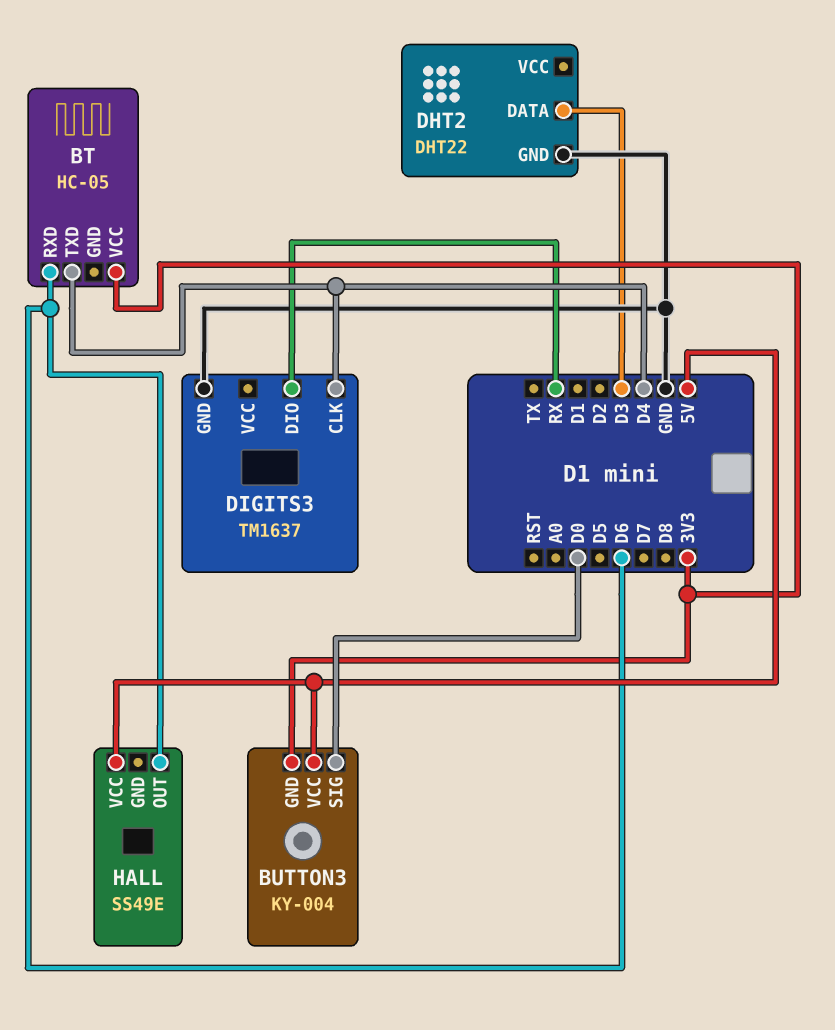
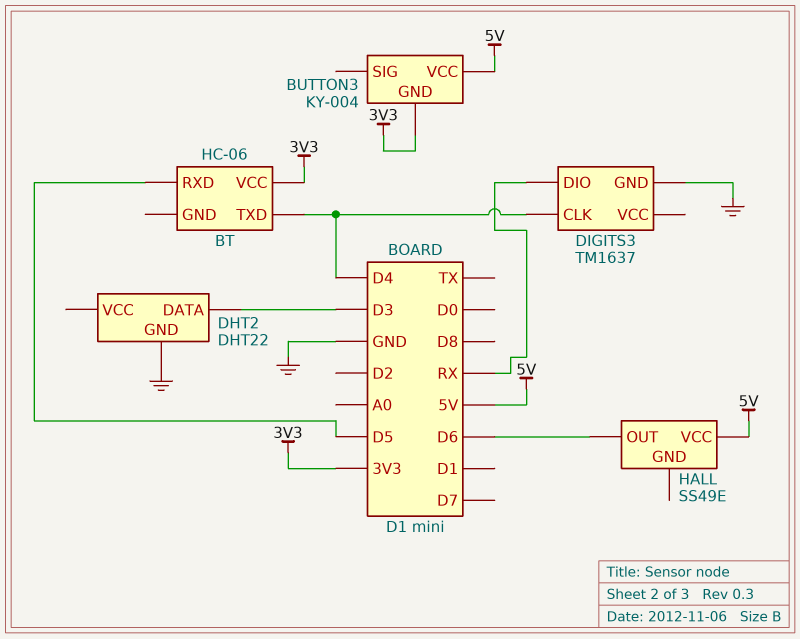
BT: HC-05 -> HC-06
BT pin RXD: D6 -> D5
BUTTON3 pin SIG: D0 -> none

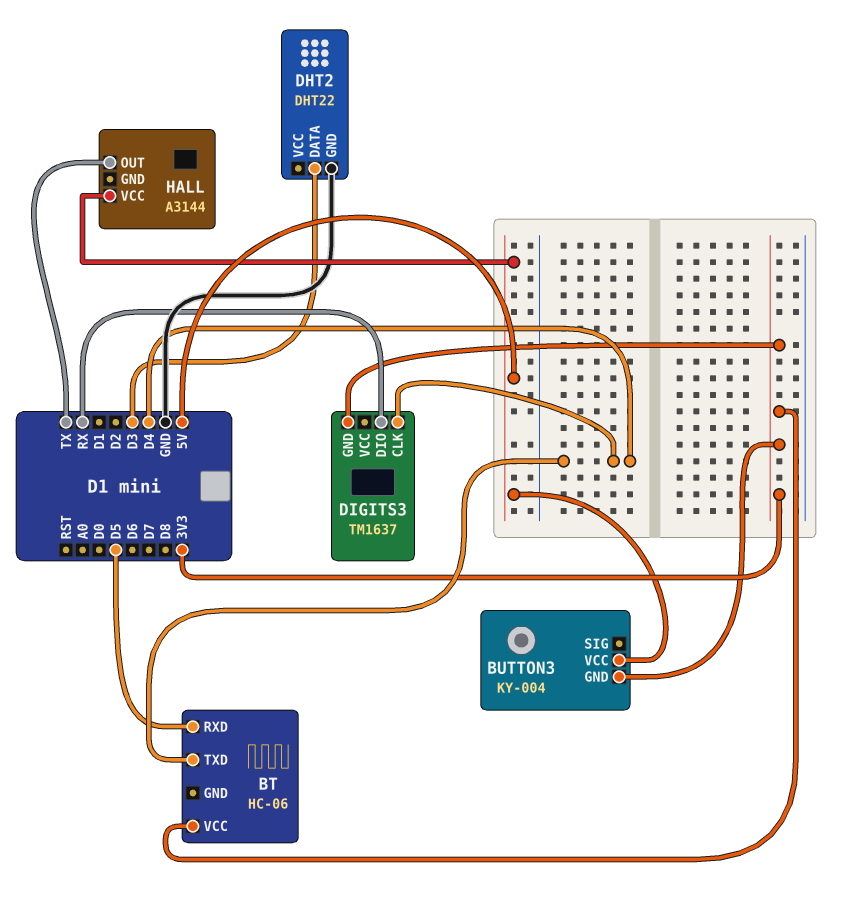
DIGITS3 pin GND: GND -> 3V3
HALL: SS49E -> A3144
HALL pin OUT: D6 -> TX

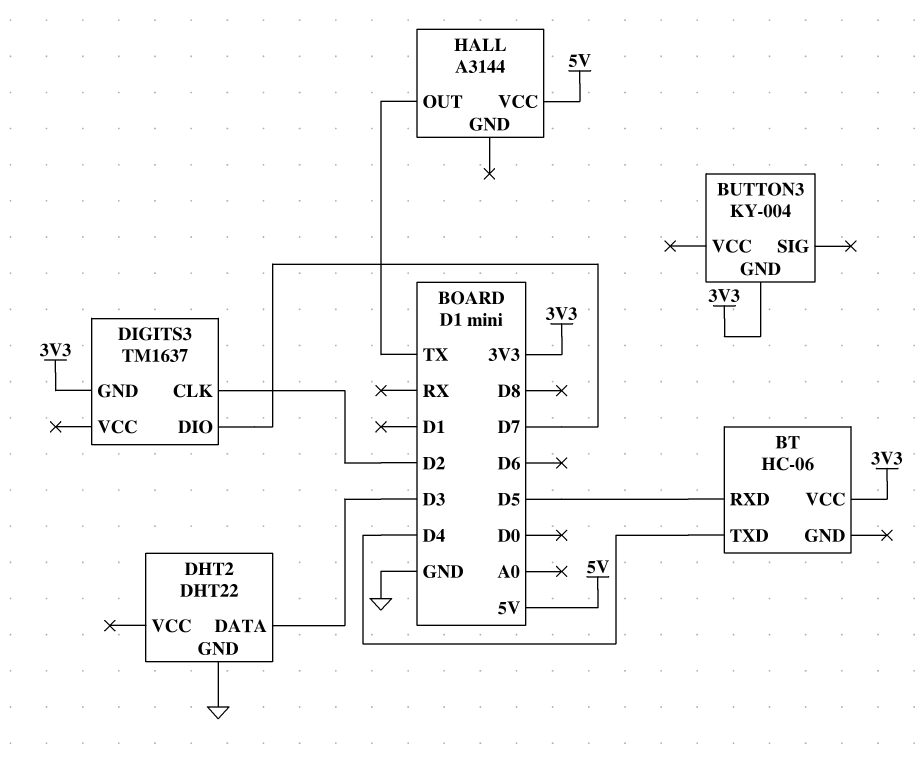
BUTTON3 pin VCC: 5V -> none
DIGITS3 pin CLK: D4 -> D2
DIGITS3 pin DIO: RX -> D7

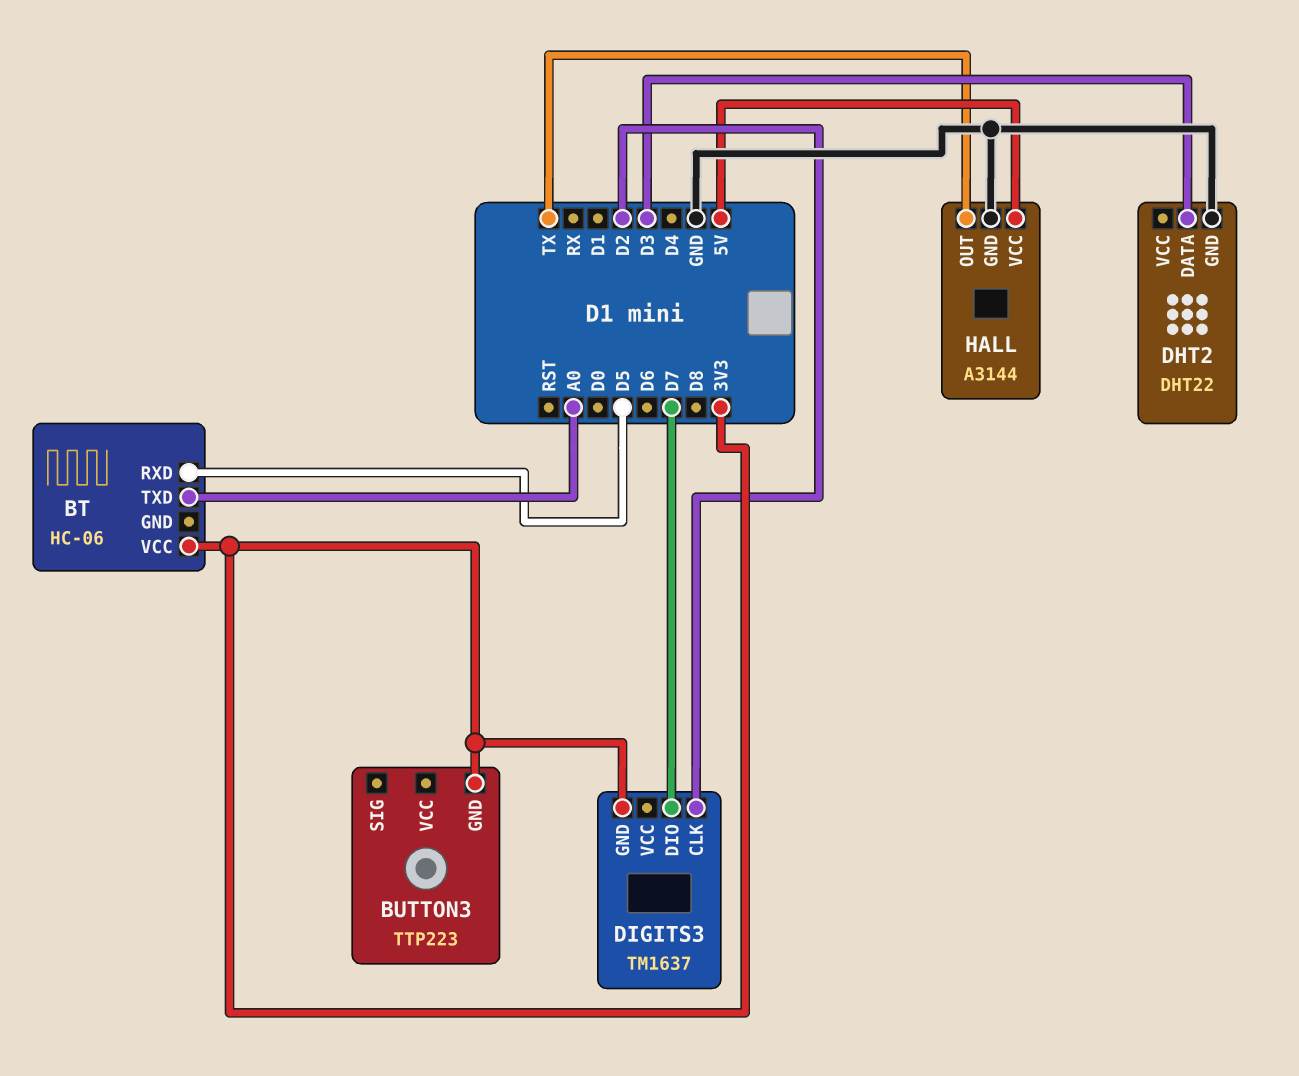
BT pin TXD: D4 -> A0
BUTTON3: KY-004 -> TTP223
HALL pin GND: none -> GND

